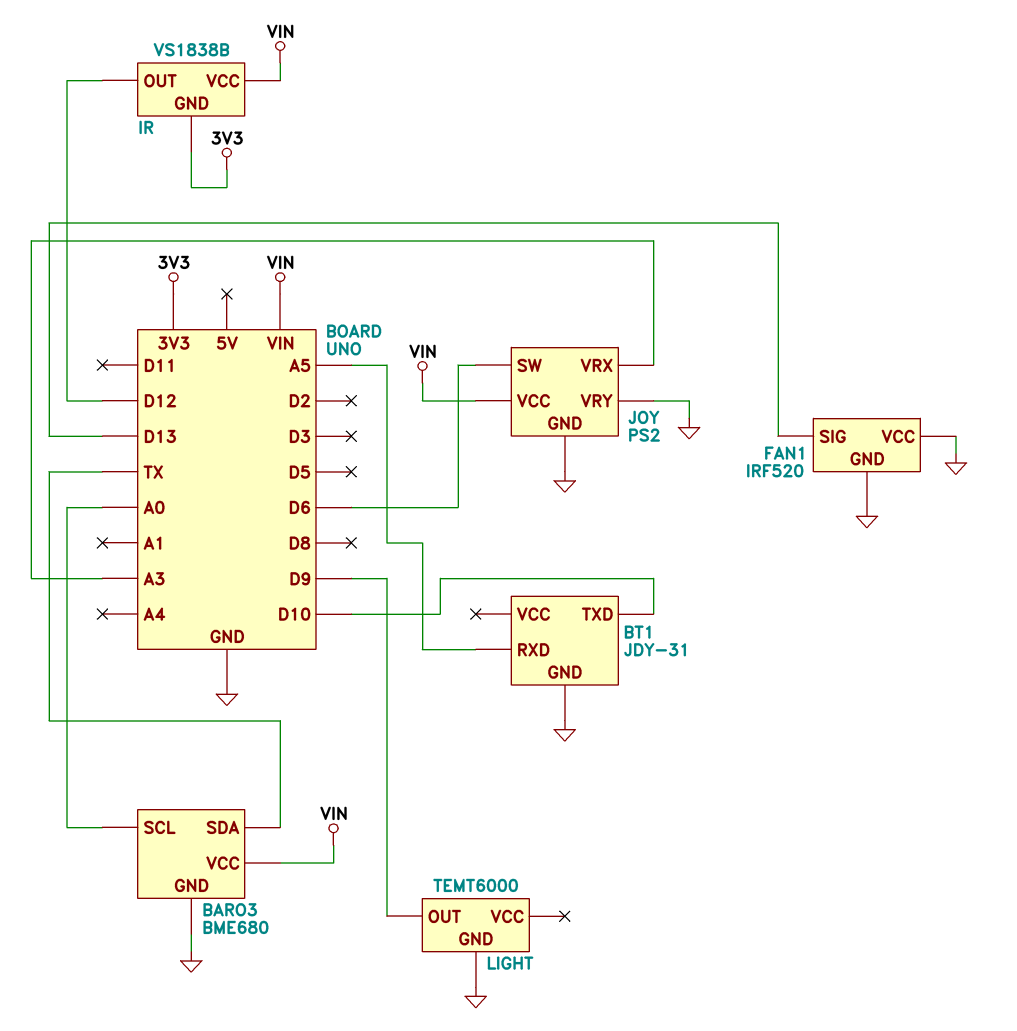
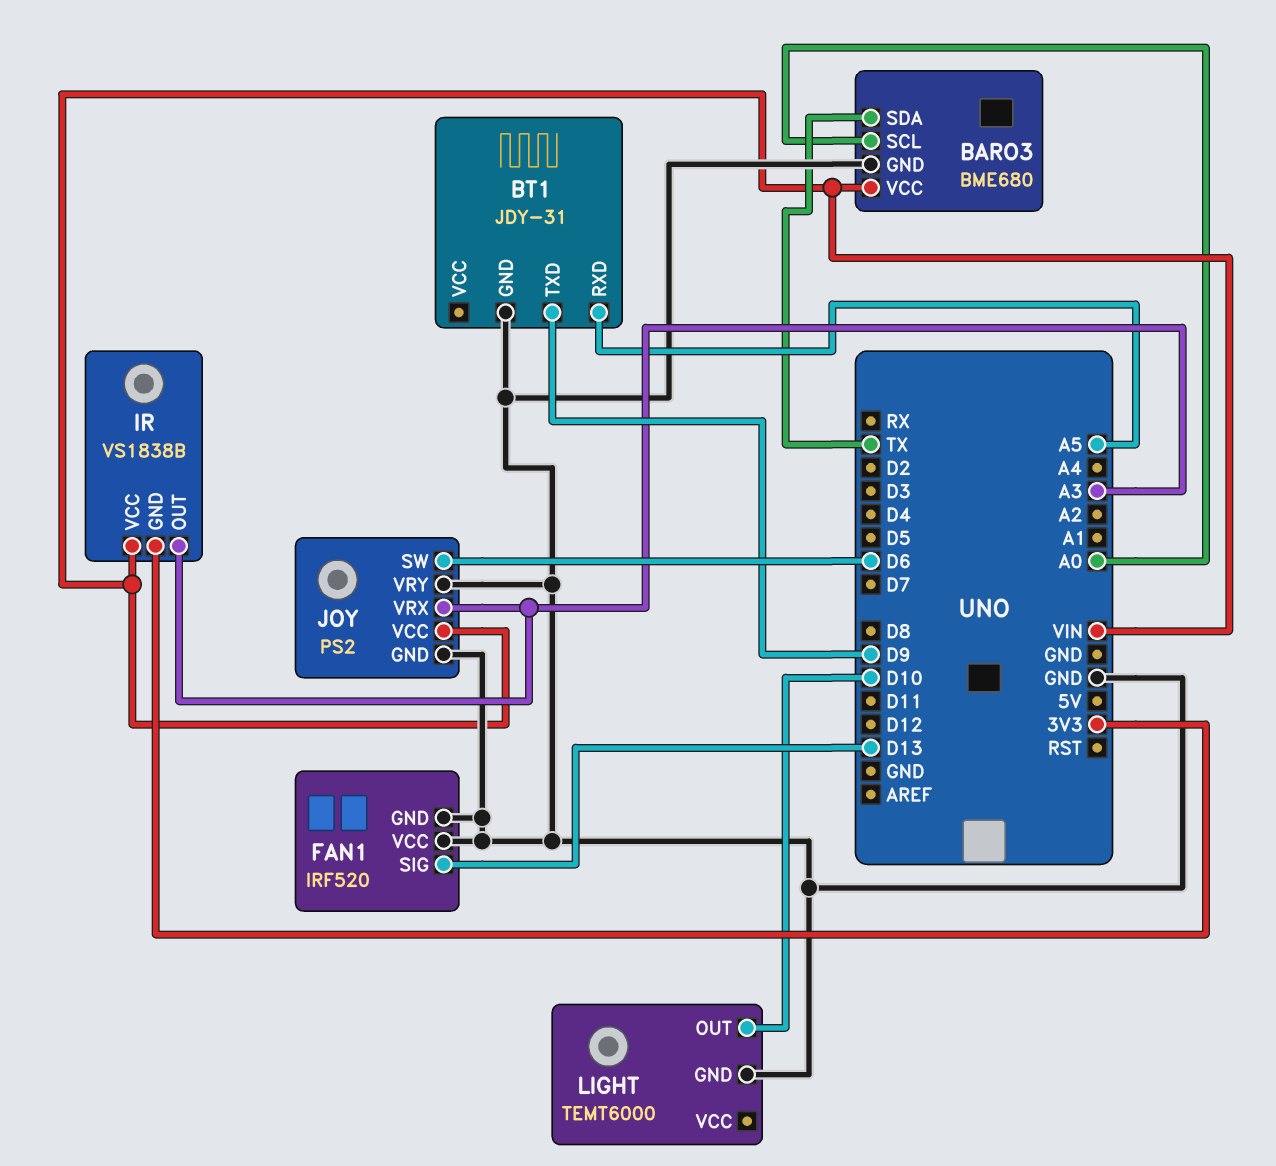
BT1 pin TXD: D10 -> D9
IR pin OUT: D12 -> A3
LIGHT pin OUT: D9 -> D10

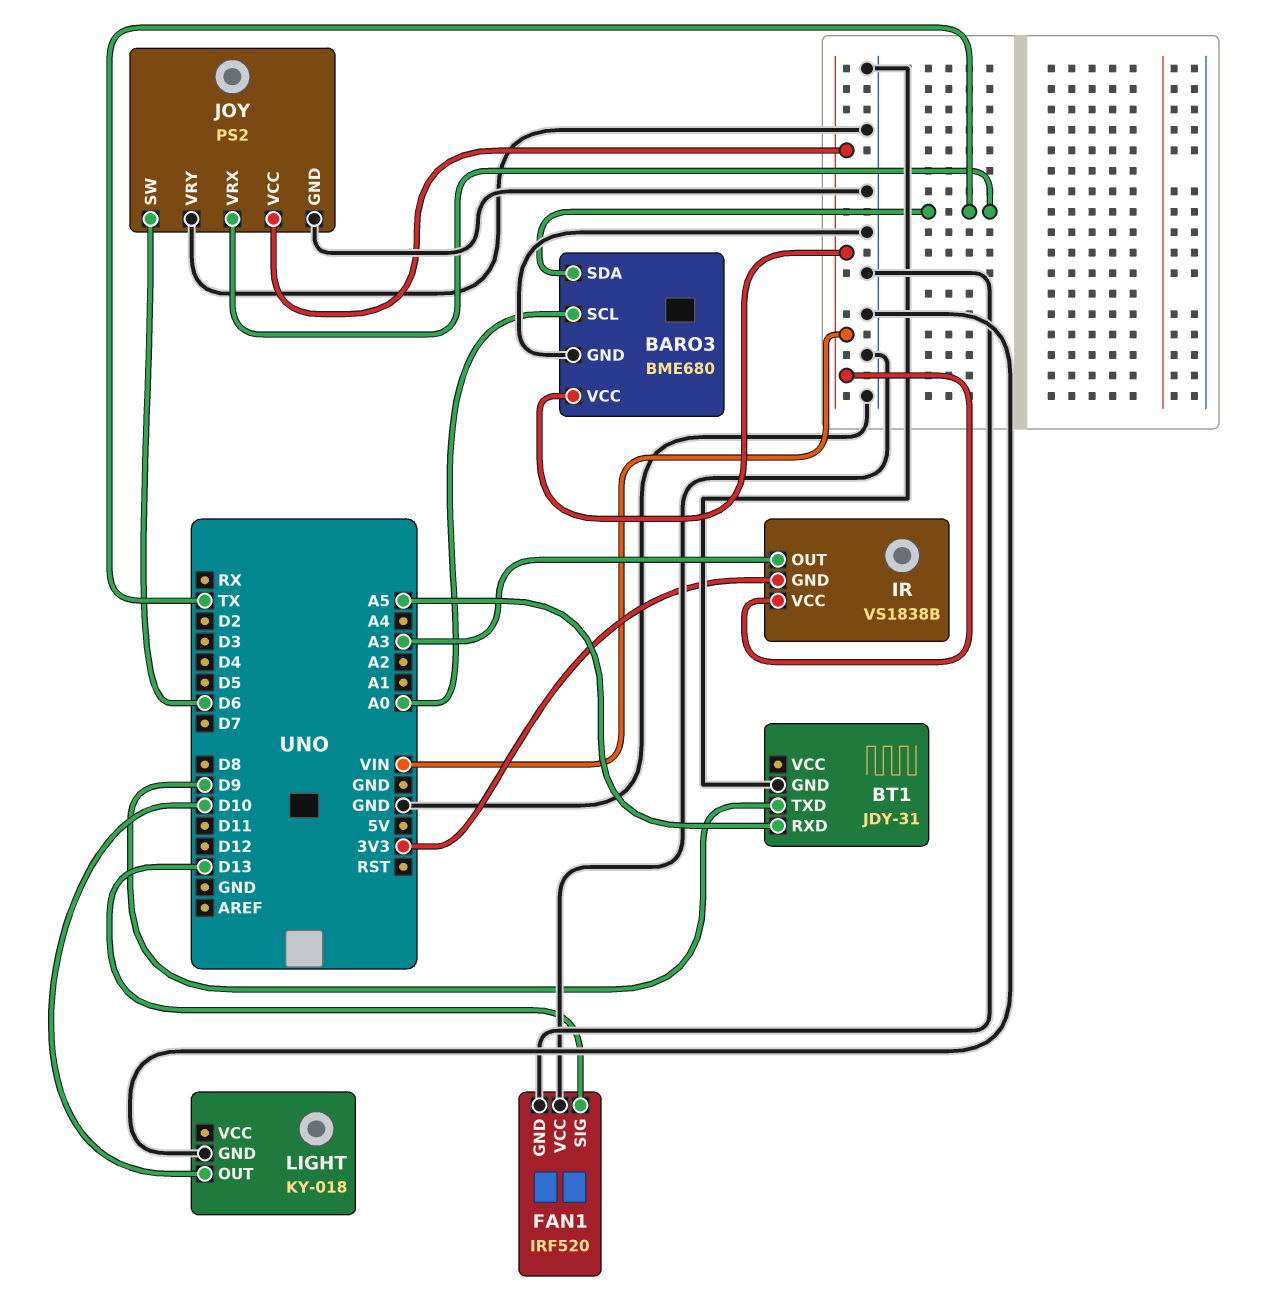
JOY pin VRX: A3 -> TX
LIGHT: TEMT6000 -> KY-018

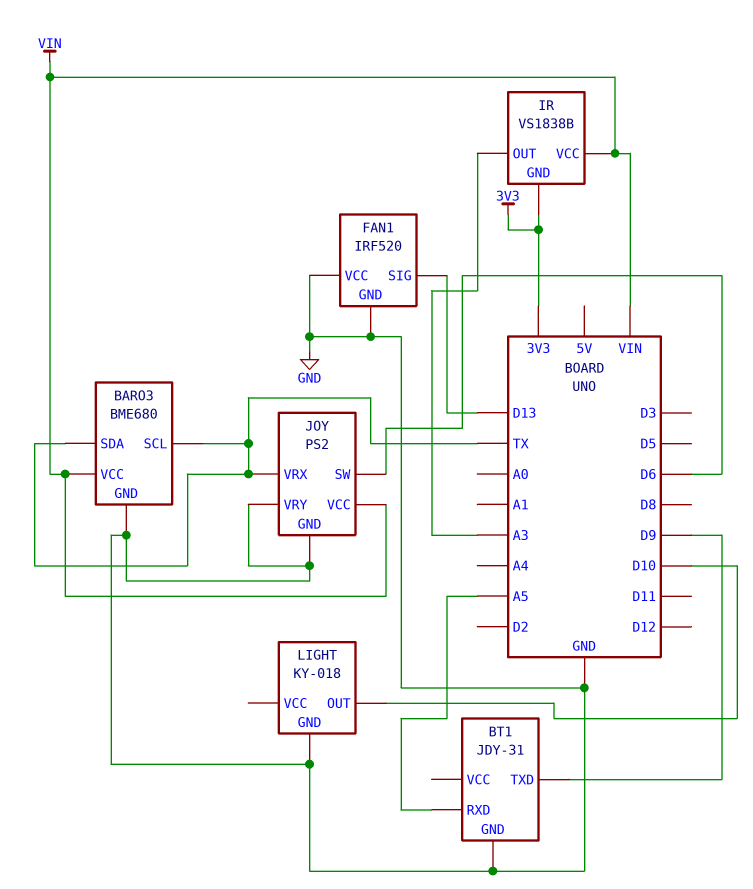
BARO3 pin SCL: A0 -> TX

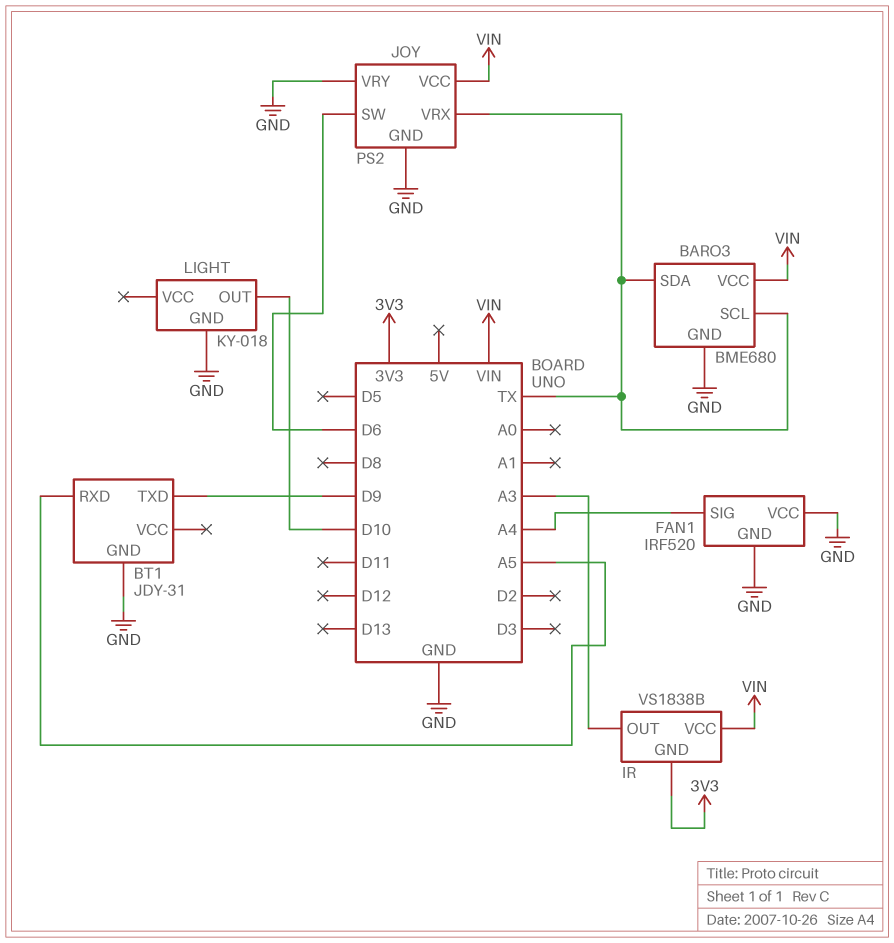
FAN1 pin SIG: D13 -> A4

